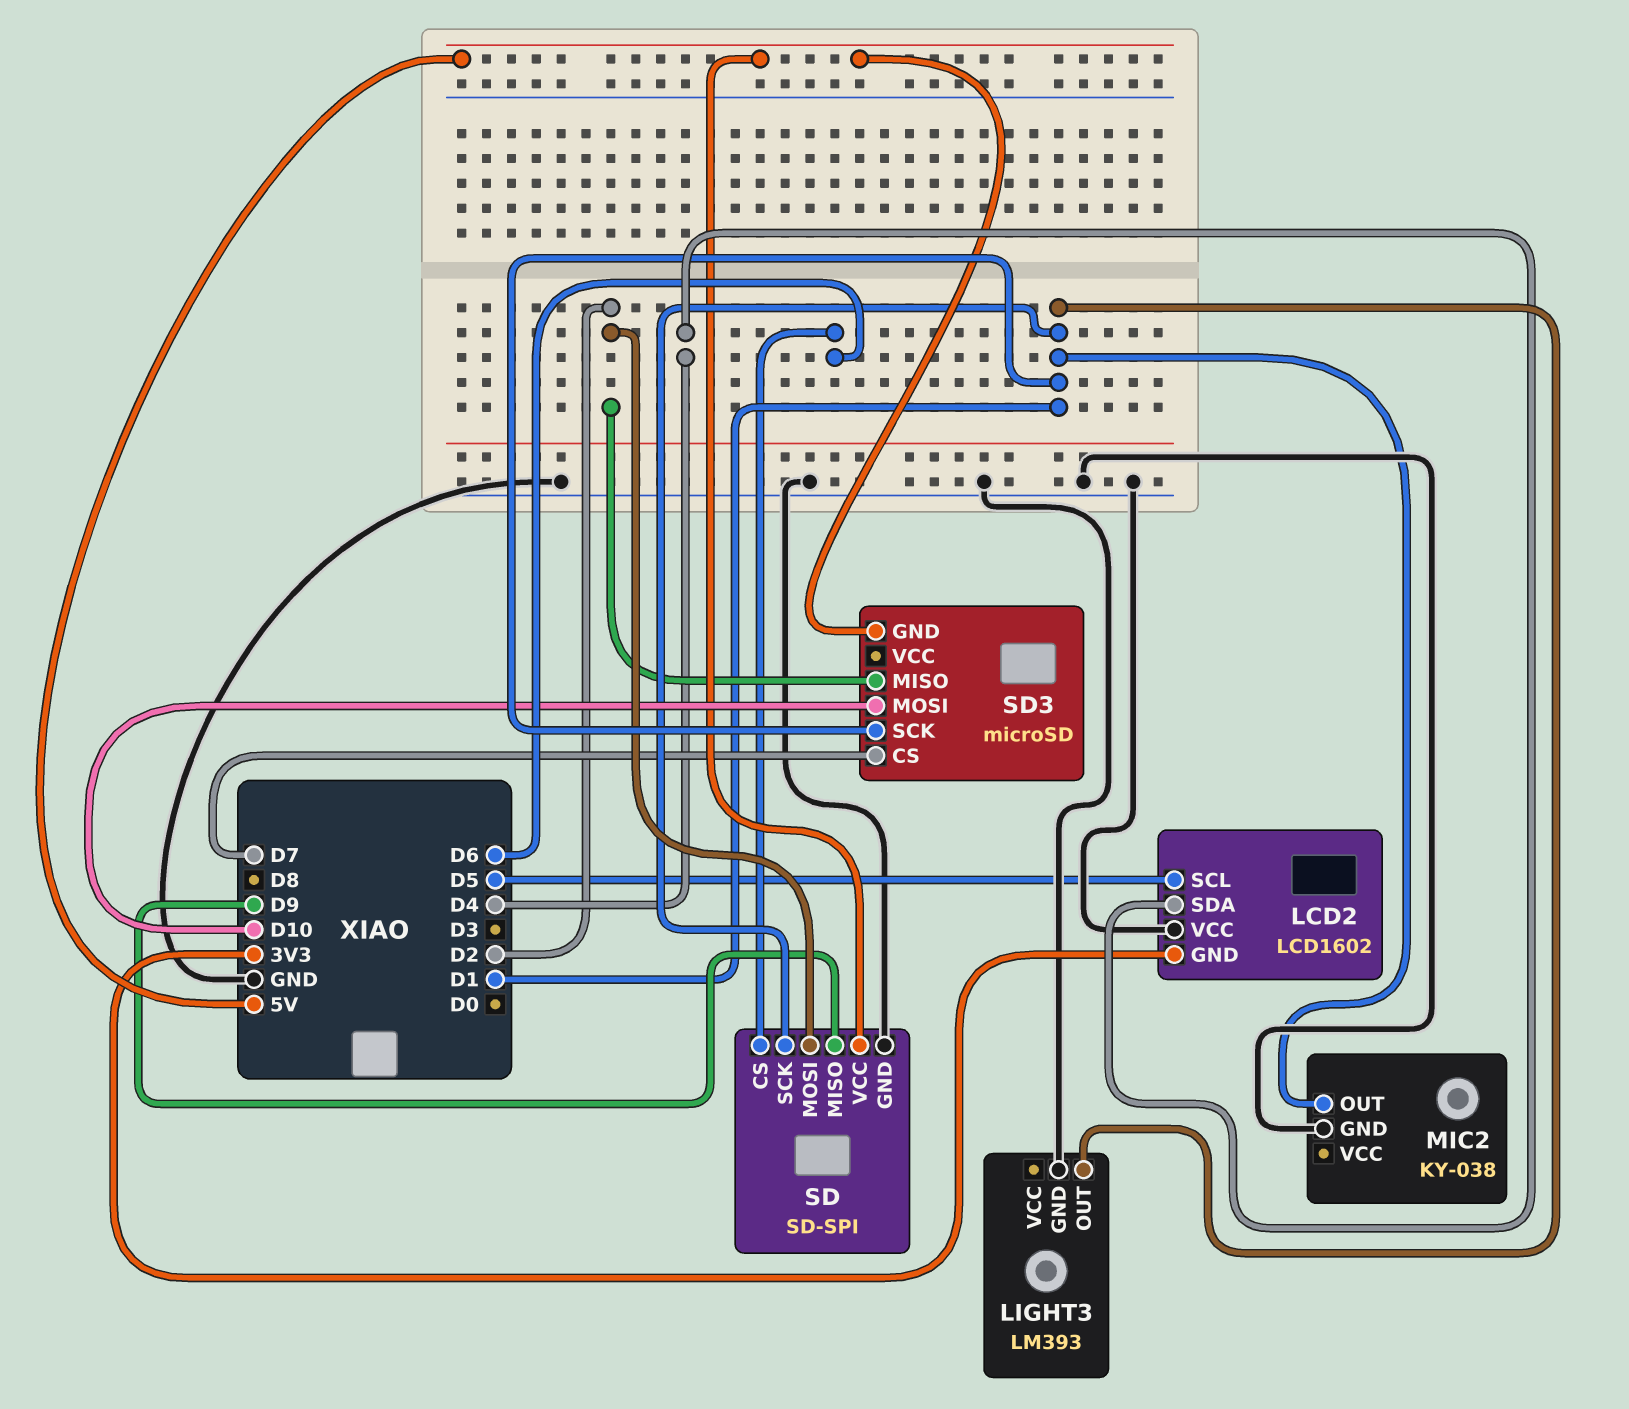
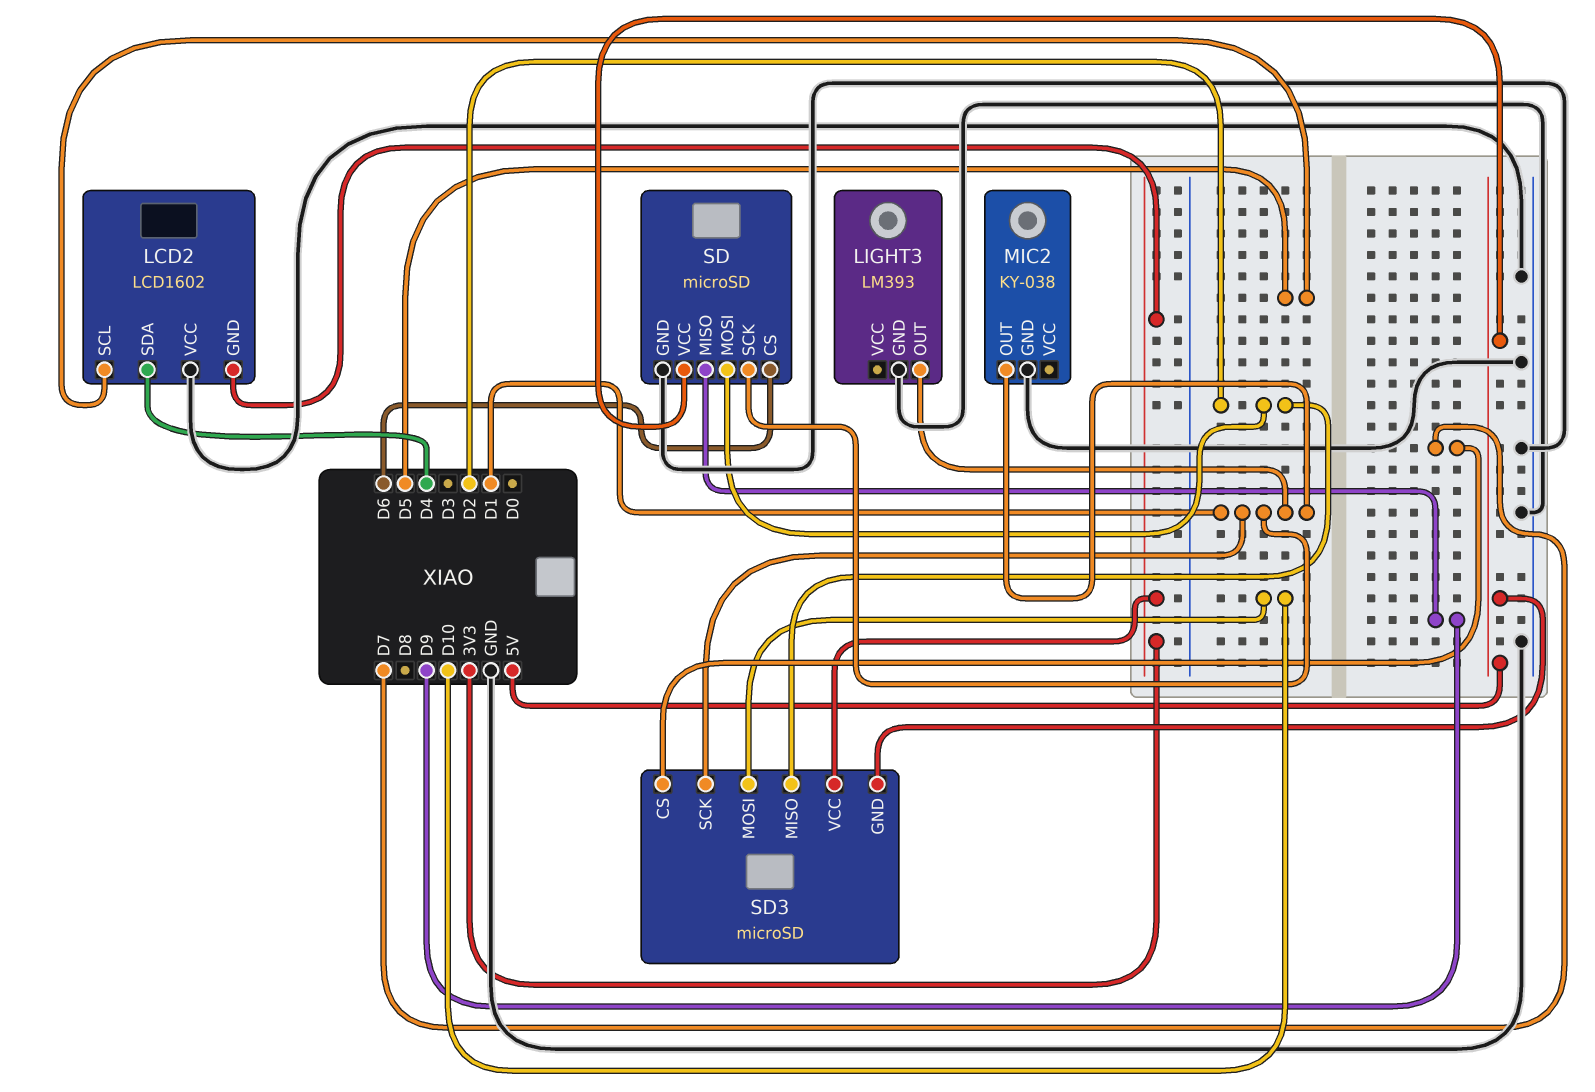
SD: SD-SPI -> microSD
SD3 pin VCC: none -> 3V3

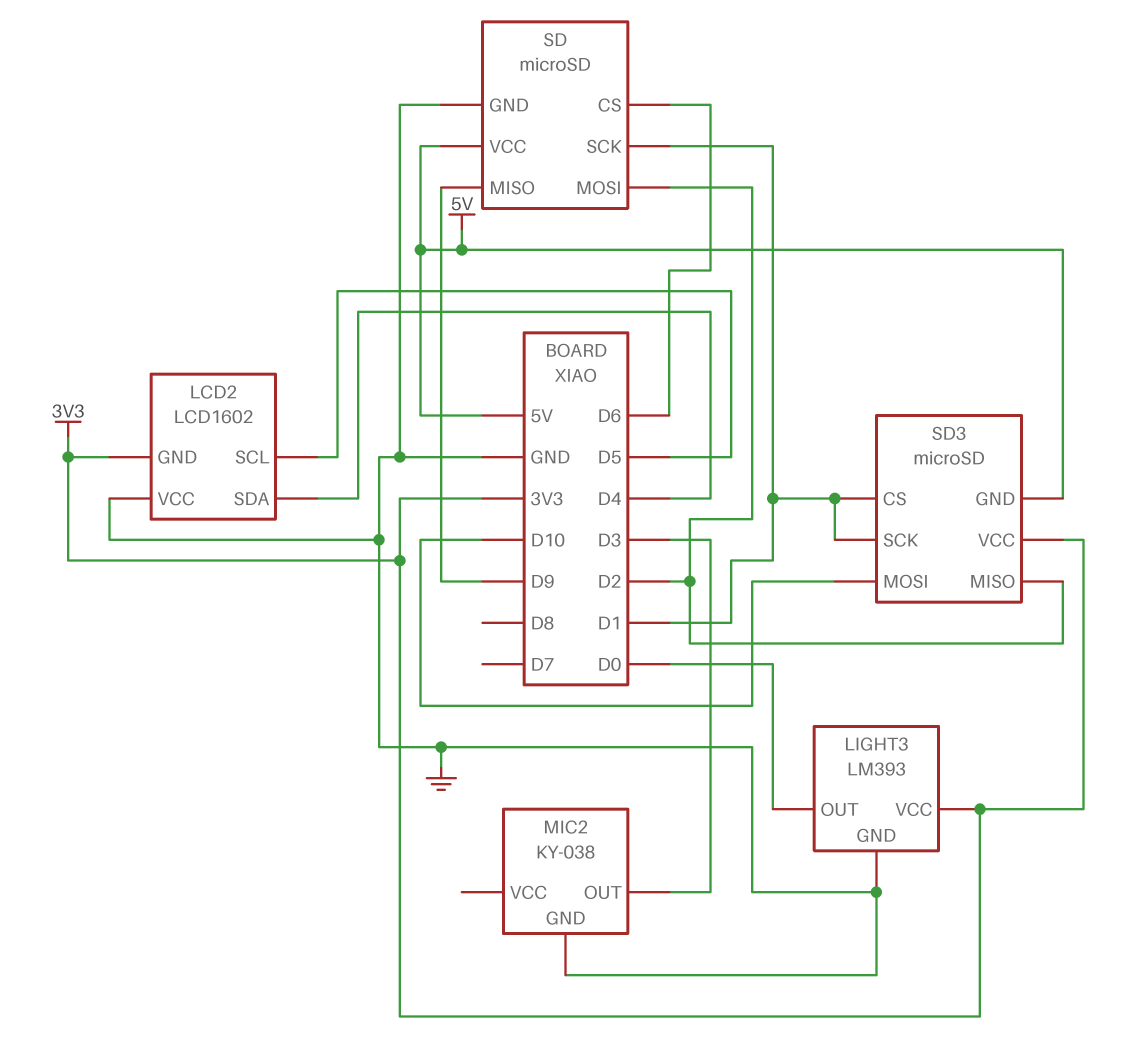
LIGHT3 pin OUT: D1 -> D0
LIGHT3 pin VCC: none -> 3V3
MIC2 pin OUT: D1 -> D3
SD3 pin CS: D7 -> D1

